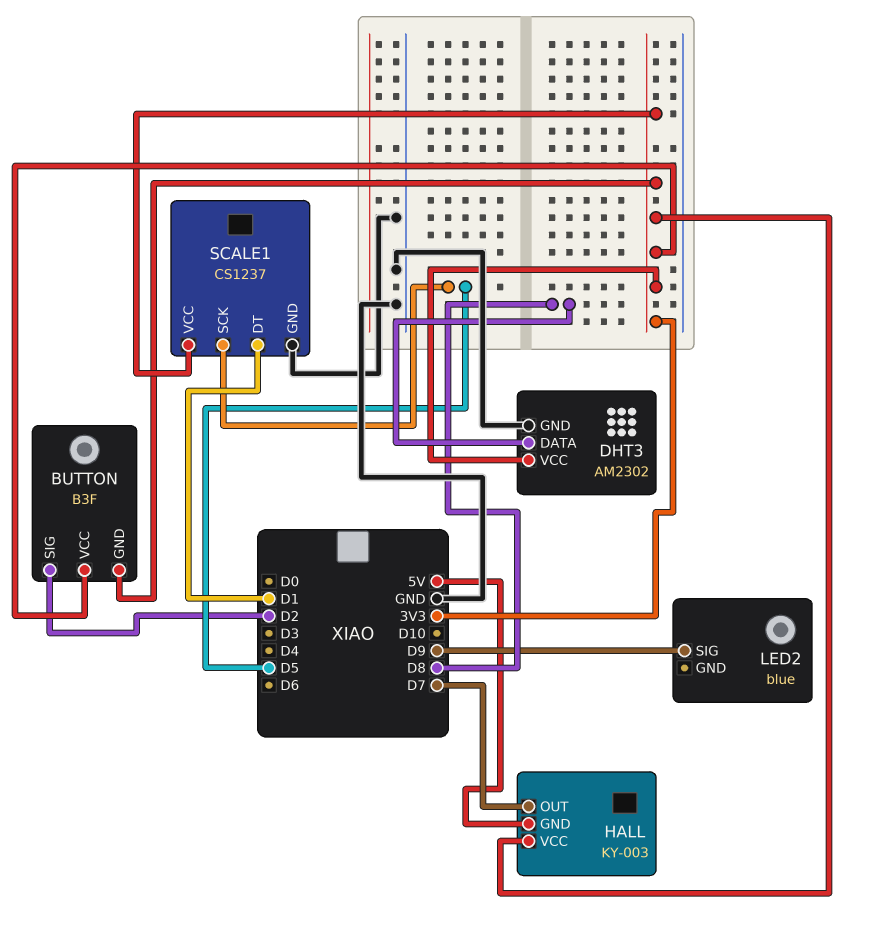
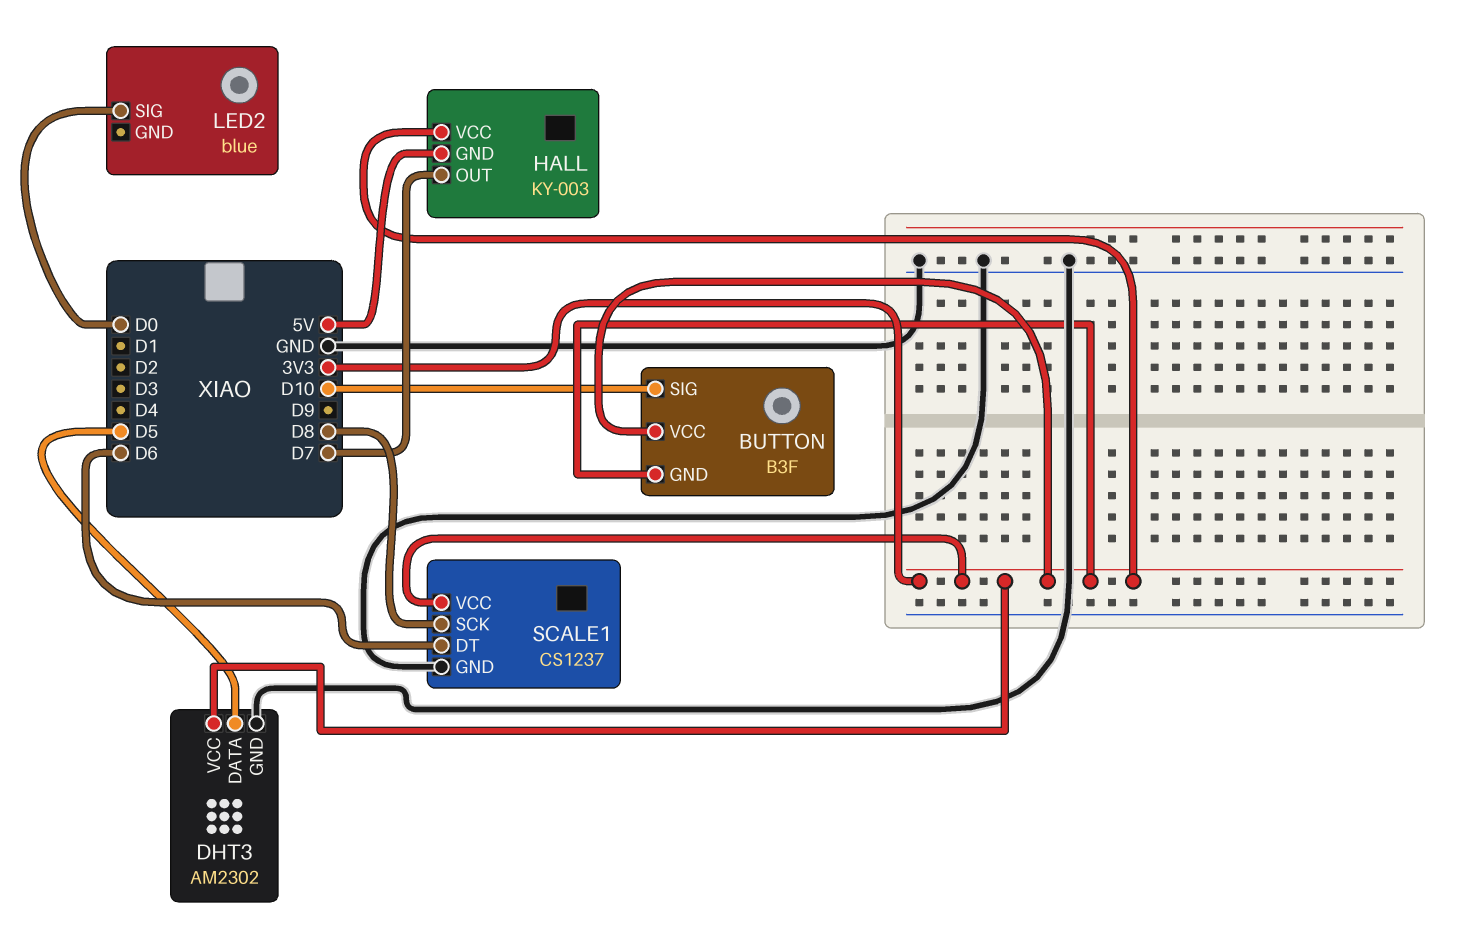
BUTTON pin SIG: D2 -> D10
DHT3 pin DATA: D8 -> D5
LED2 pin SIG: D9 -> D0
SCALE1 pin DT: D1 -> D6
SCALE1 pin SCK: D5 -> D8

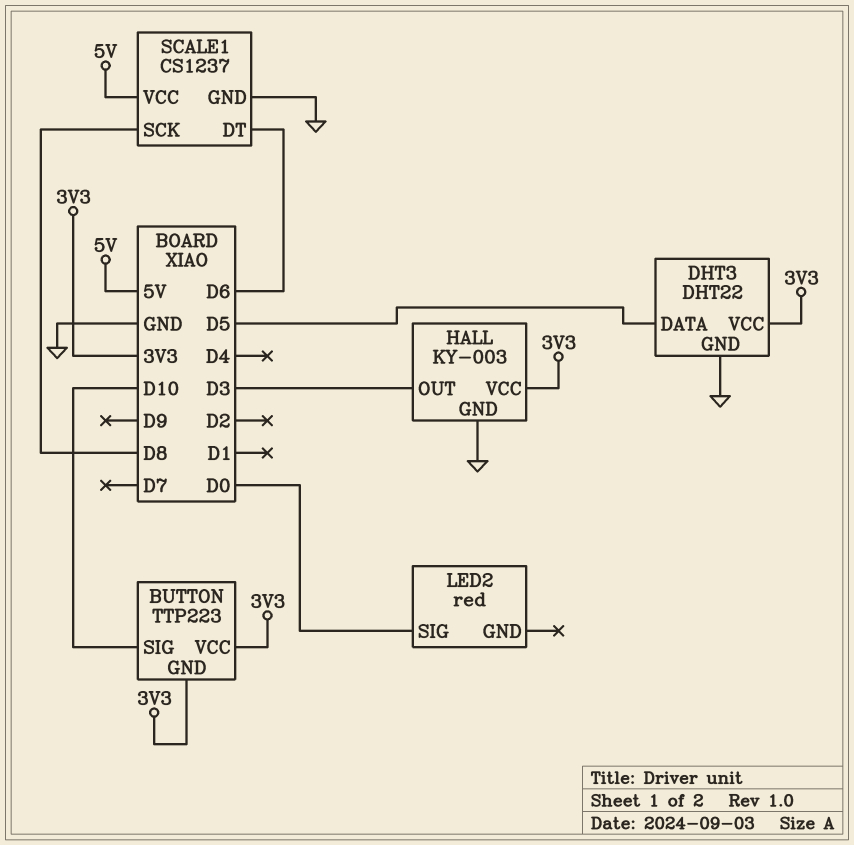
BUTTON: B3F -> TTP223
DHT3: AM2302 -> DHT22
HALL pin GND: 5V -> GND
HALL pin OUT: D7 -> D3
LED2: blue -> red
SCALE1 pin VCC: 3V3 -> 5V

